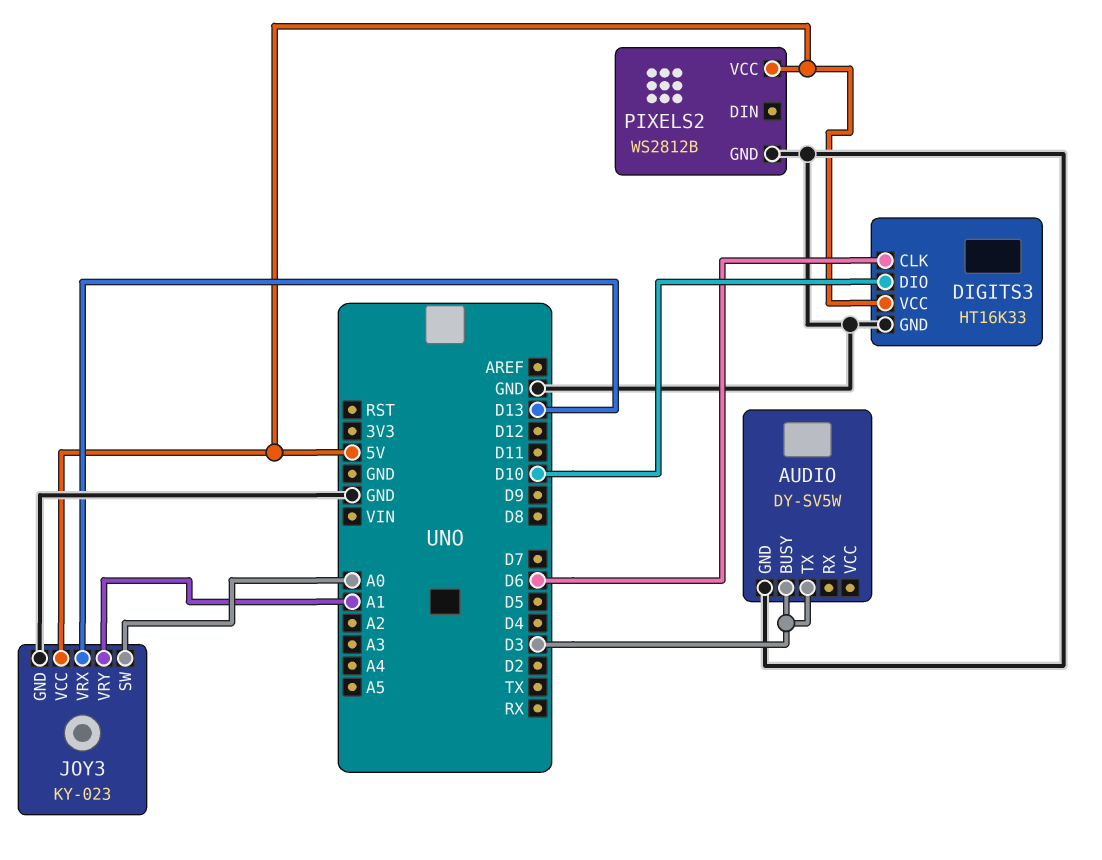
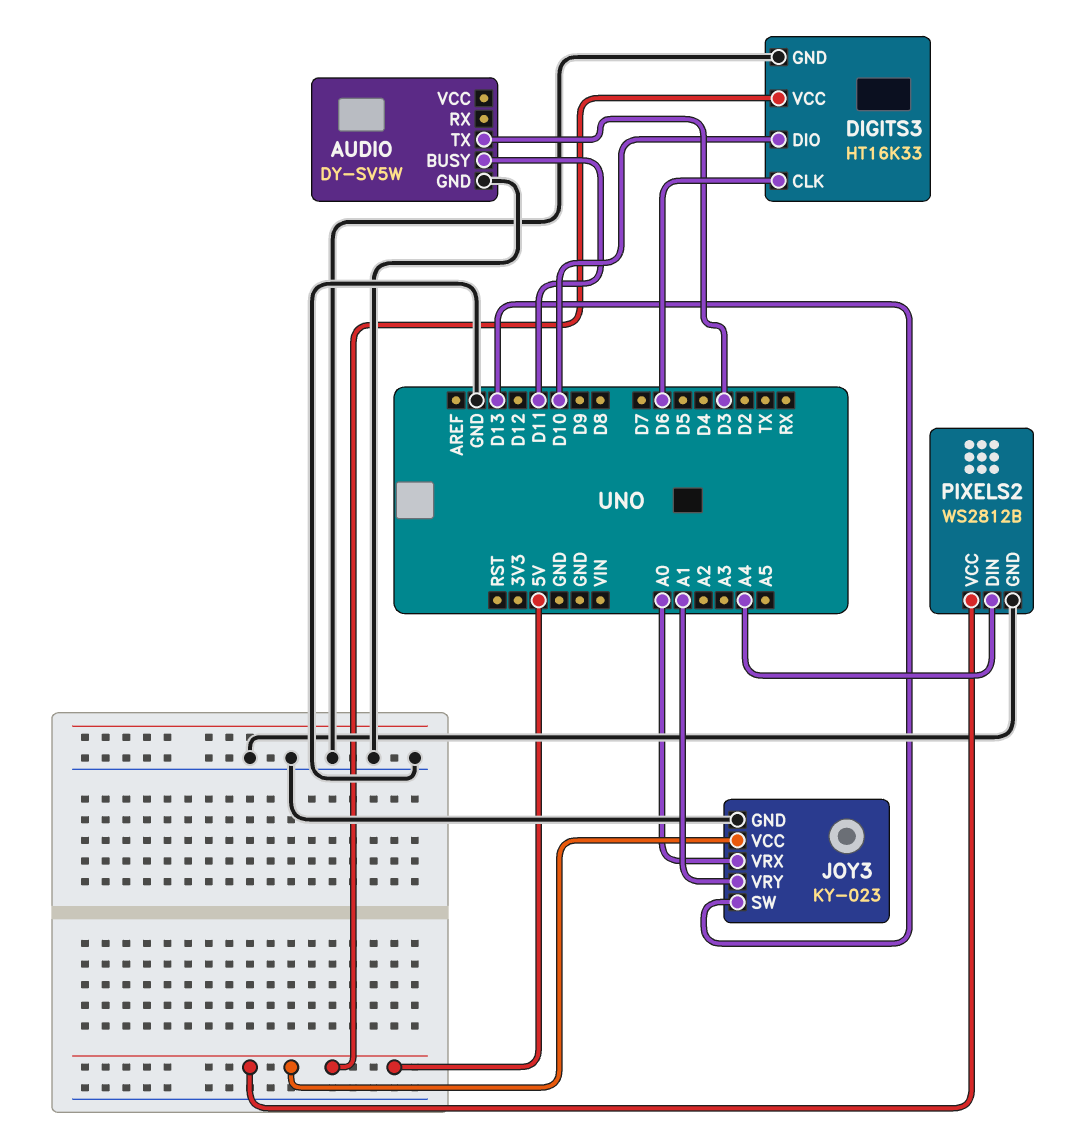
AUDIO pin BUSY: D3 -> D11
JOY3 pin SW: A0 -> D13
JOY3 pin VRX: D13 -> A0
PIXELS2 pin DIN: none -> A4

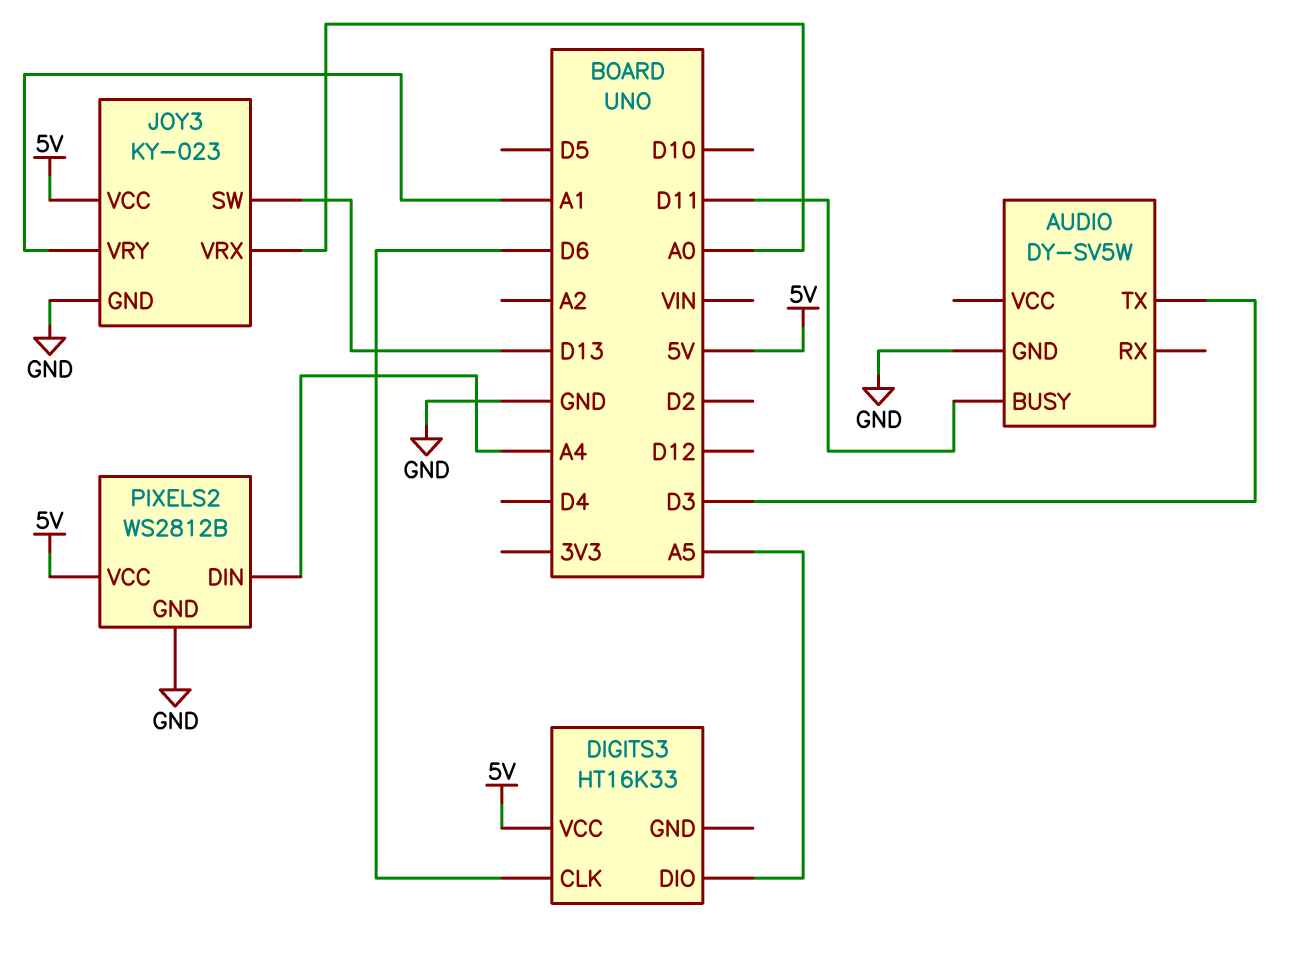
DIGITS3 pin DIO: D10 -> A5
DIGITS3 pin GND: GND -> none

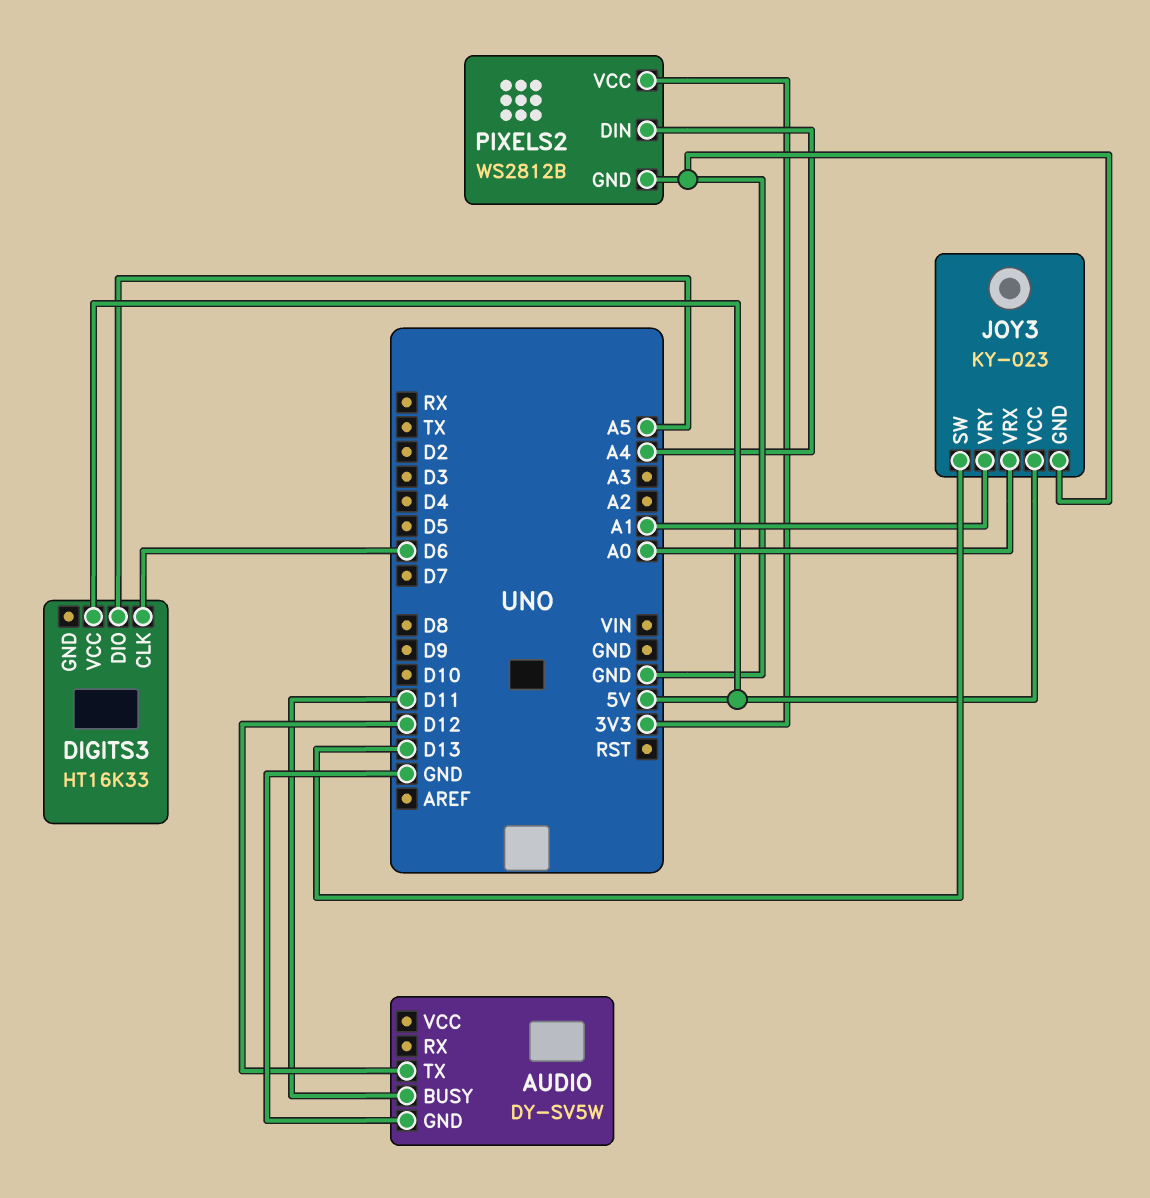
AUDIO pin TX: D3 -> D12
PIXELS2 pin VCC: 5V -> 3V3

